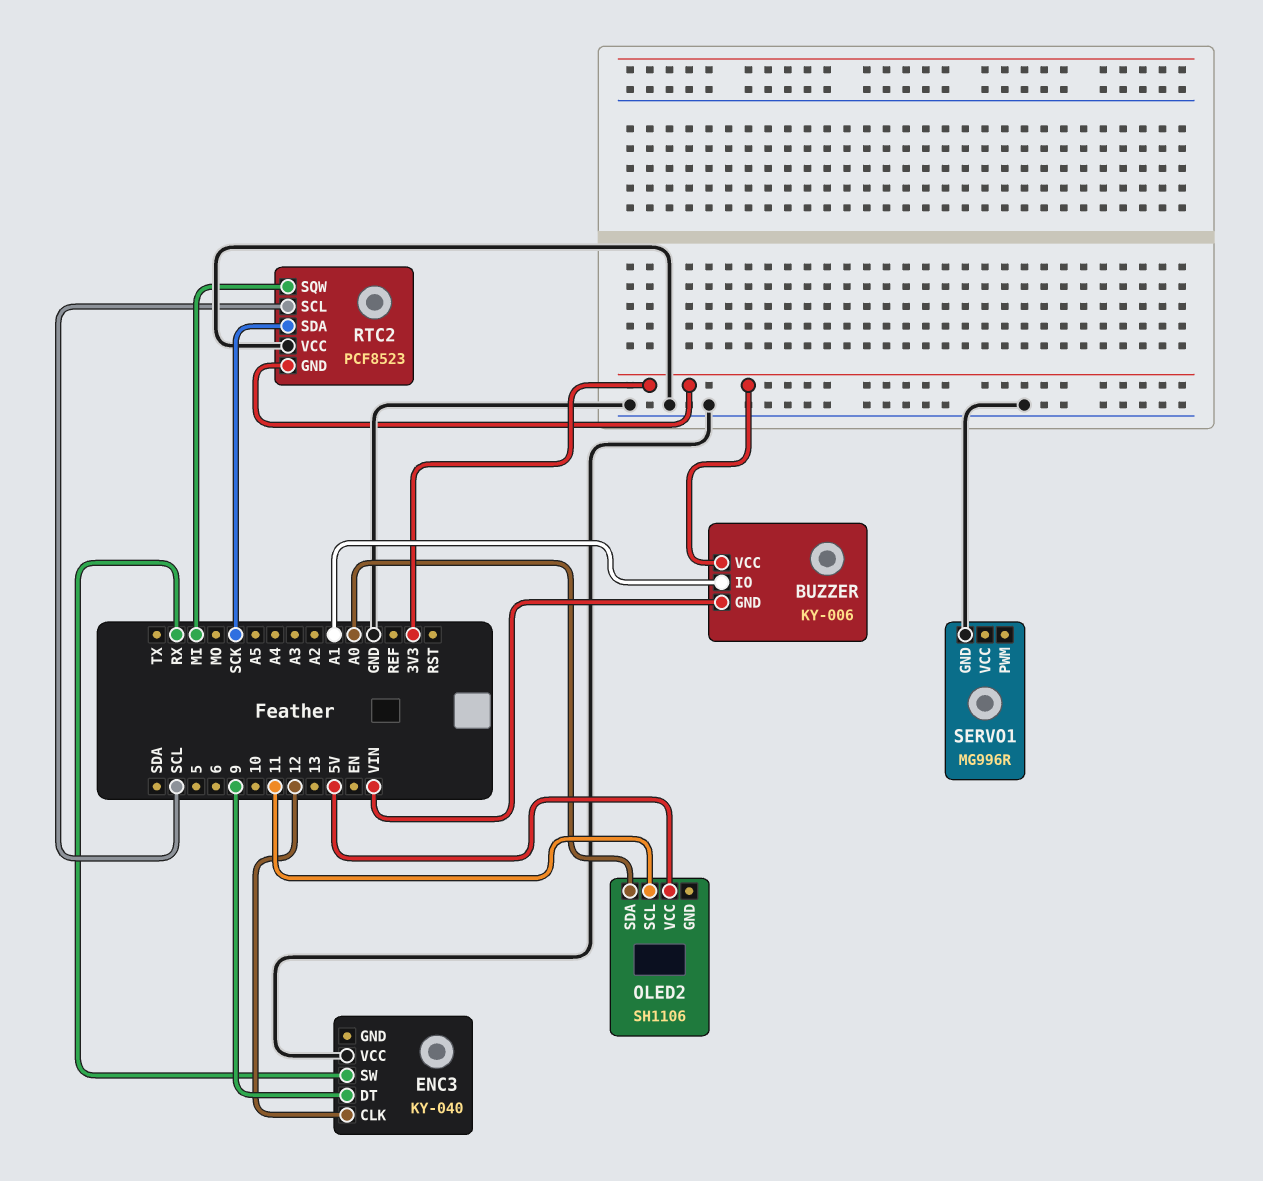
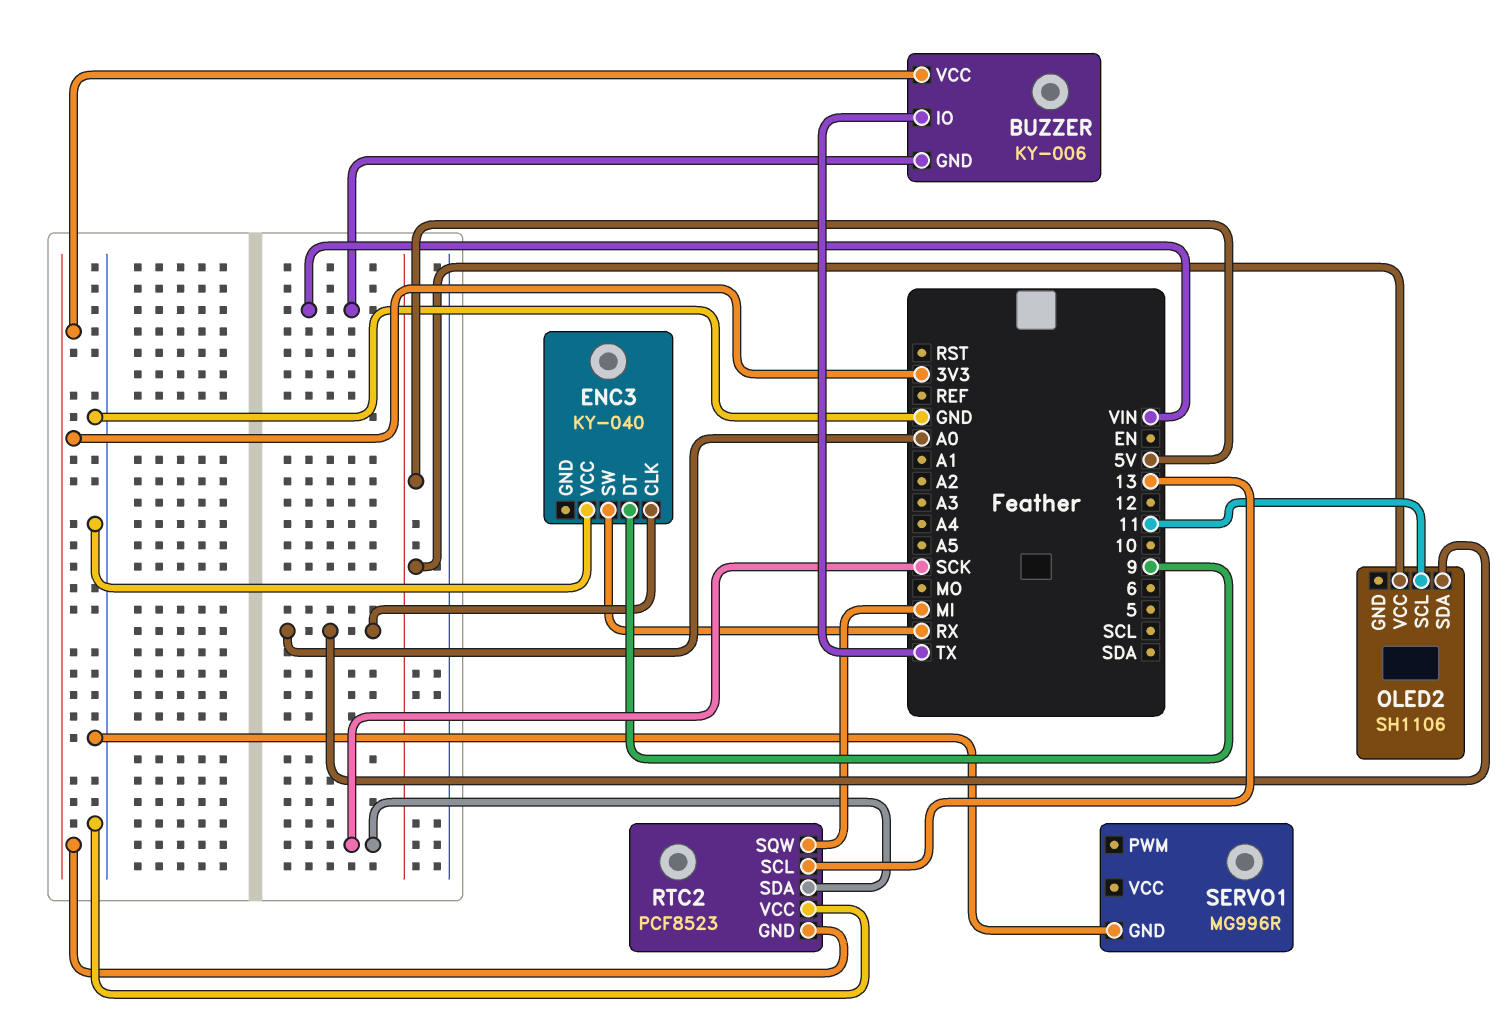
BUZZER pin IO: A1 -> TX
ENC3 pin CLK: 12 -> A0
RTC2 pin SCL: SCL -> 13

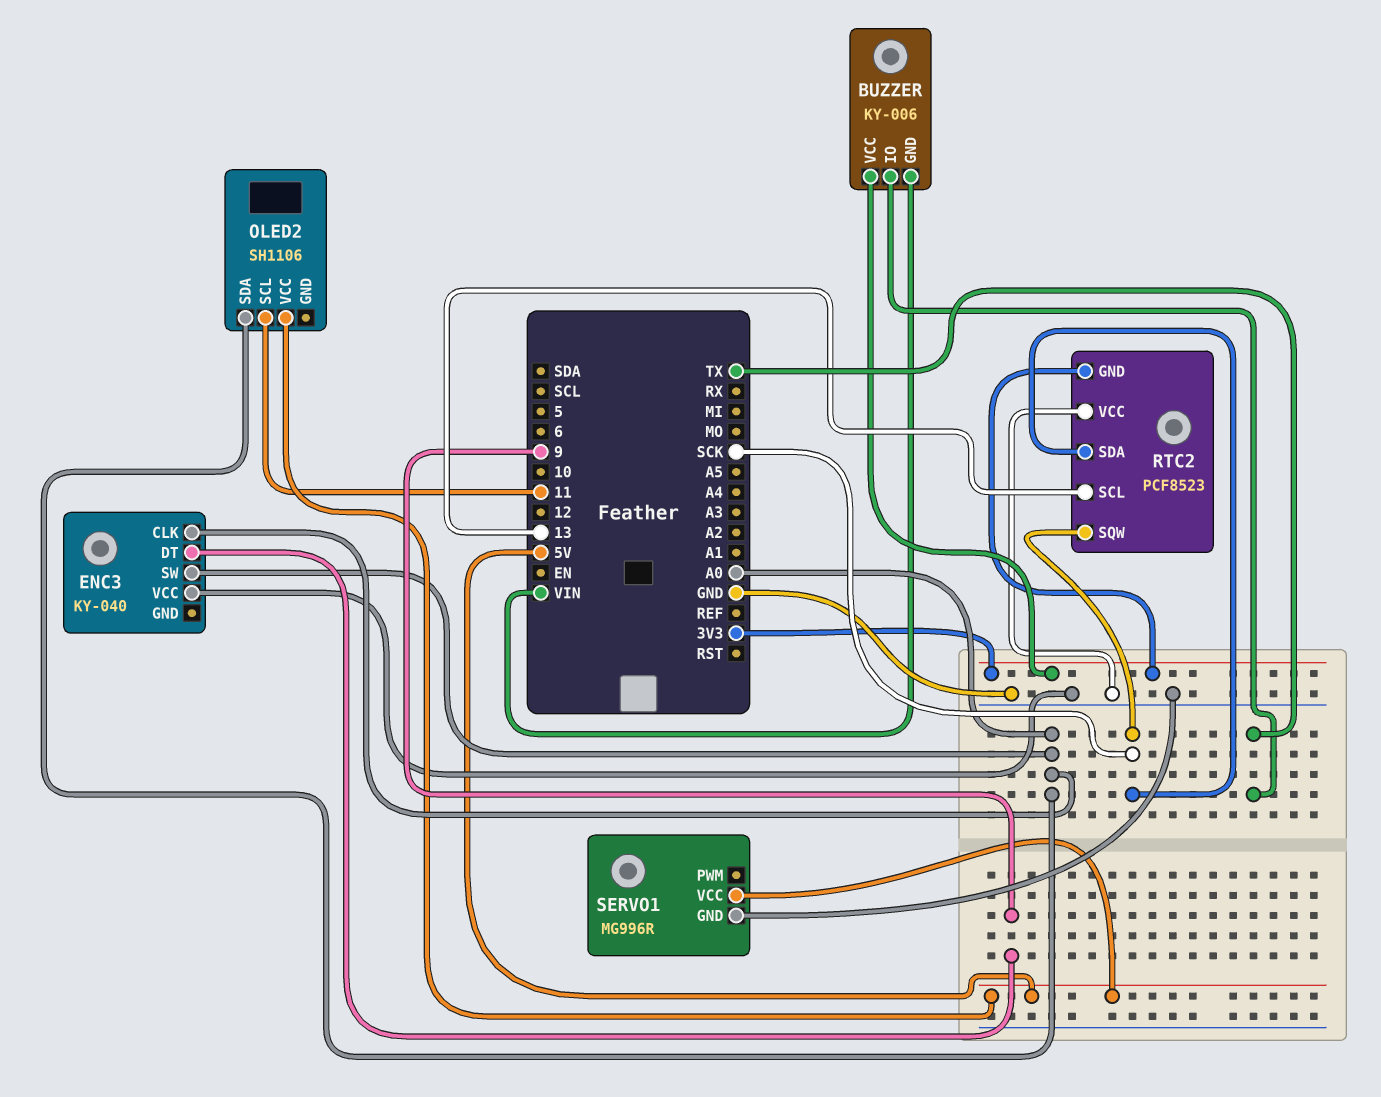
ENC3 pin SW: RX -> A0
RTC2 pin SQW: MI -> SCK
SERVO1 pin VCC: none -> 5V

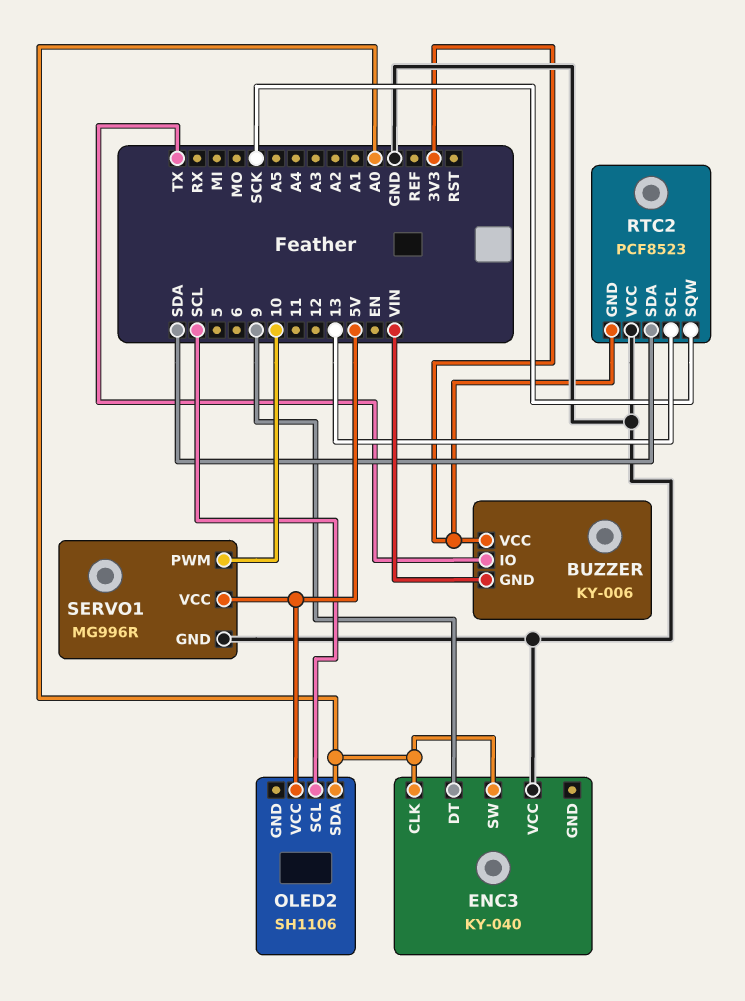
OLED2 pin SCL: 11 -> SCL
RTC2 pin SDA: SCK -> SDA
SERVO1 pin PWM: none -> 10

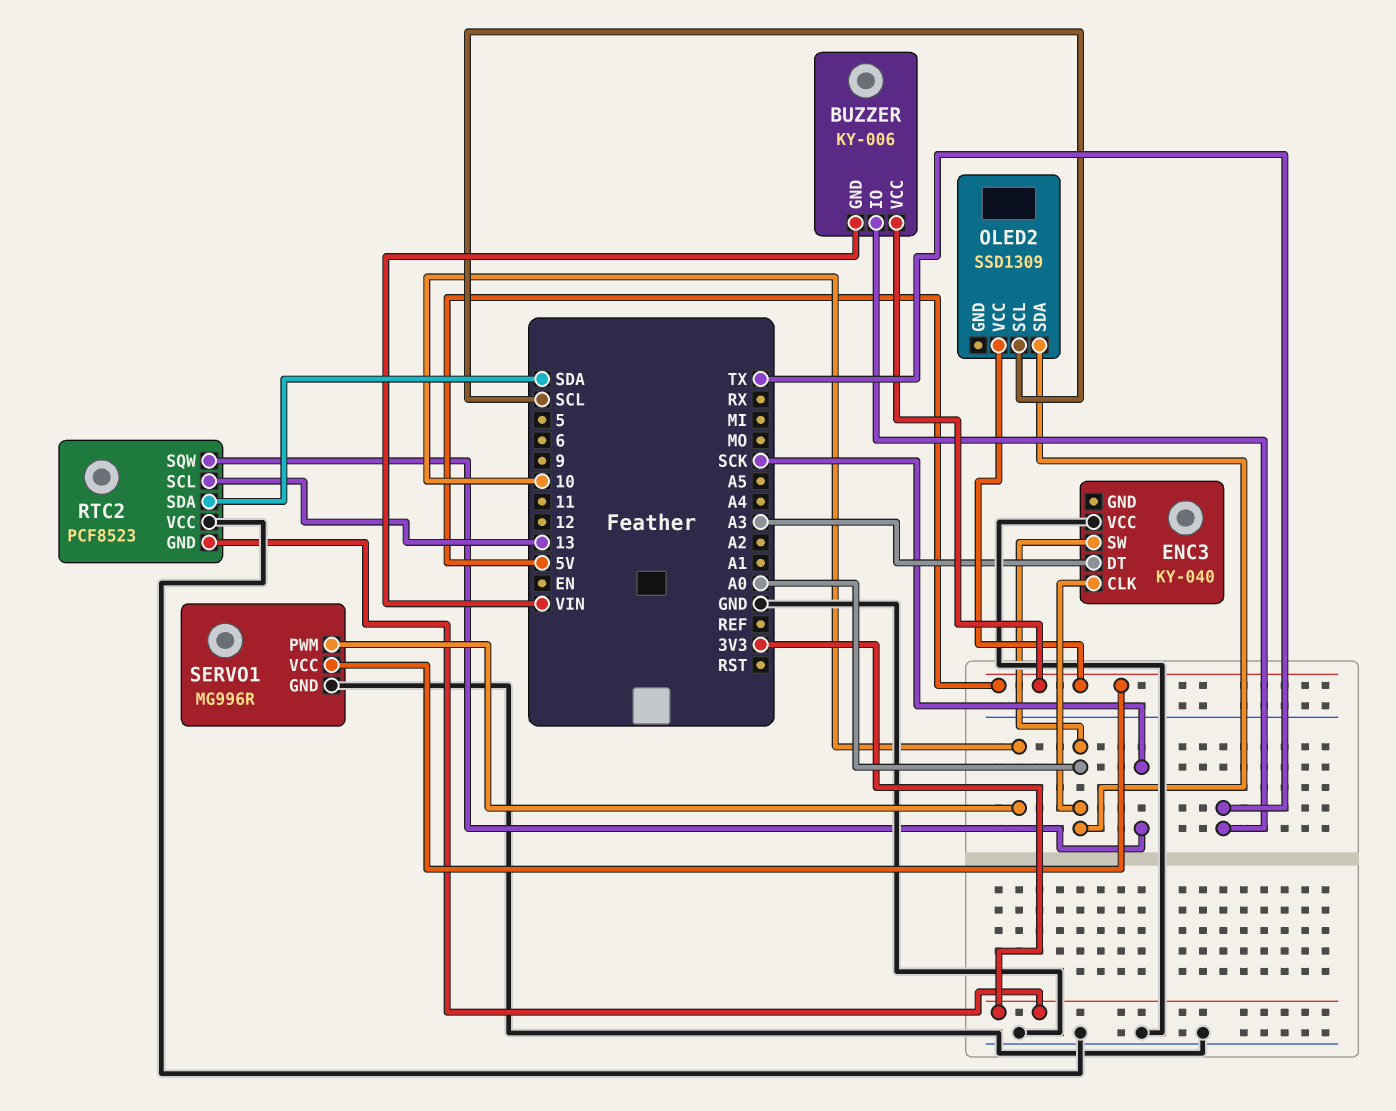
BUZZER pin VCC: 3V3 -> 5V
ENC3 pin DT: 9 -> A3
OLED2: SH1106 -> SSD1309

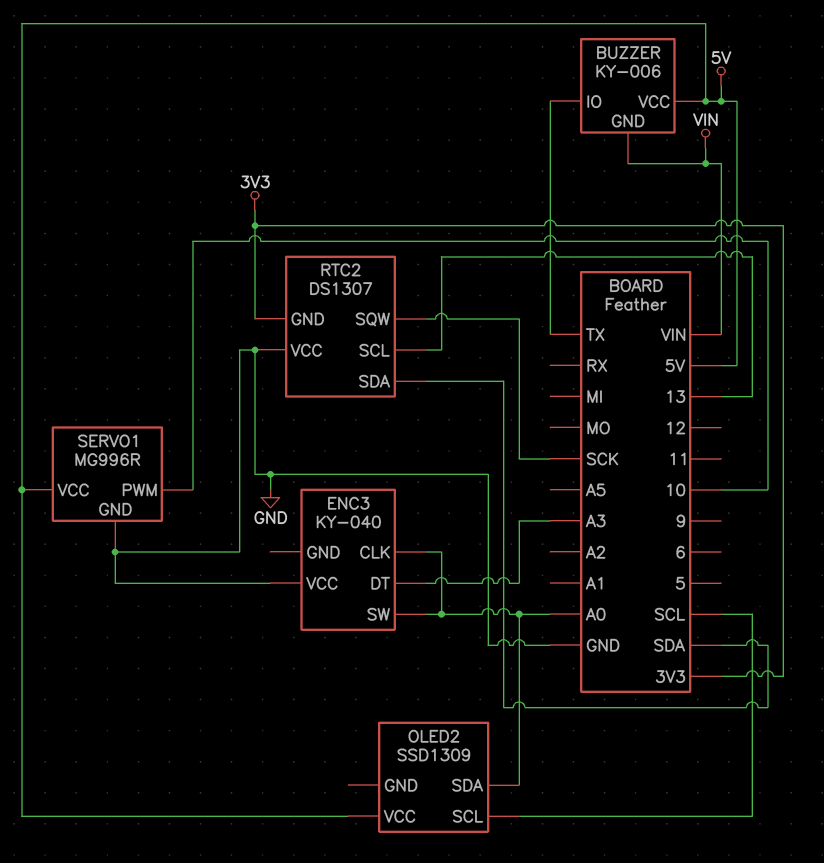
RTC2: PCF8523 -> DS1307

